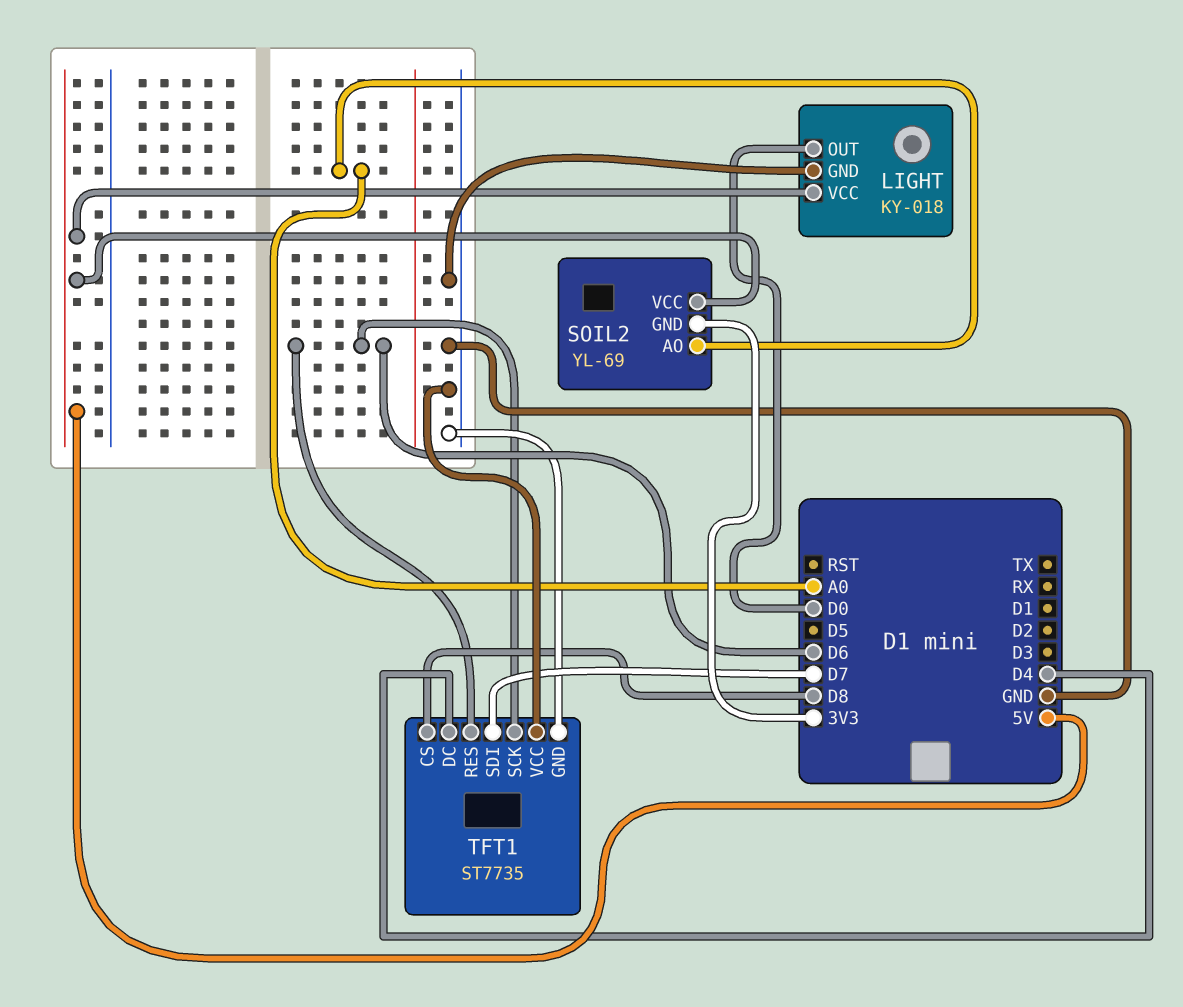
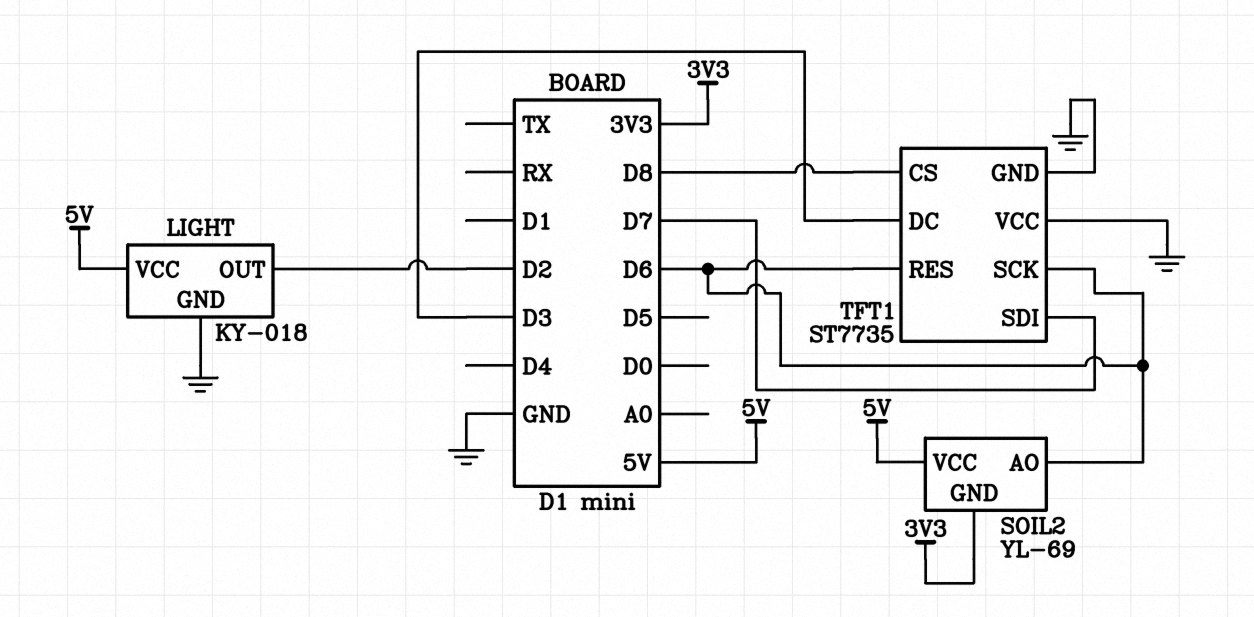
LIGHT pin OUT: D0 -> D2
SOIL2 pin AO: A0 -> D6
TFT1 pin DC: D4 -> D3

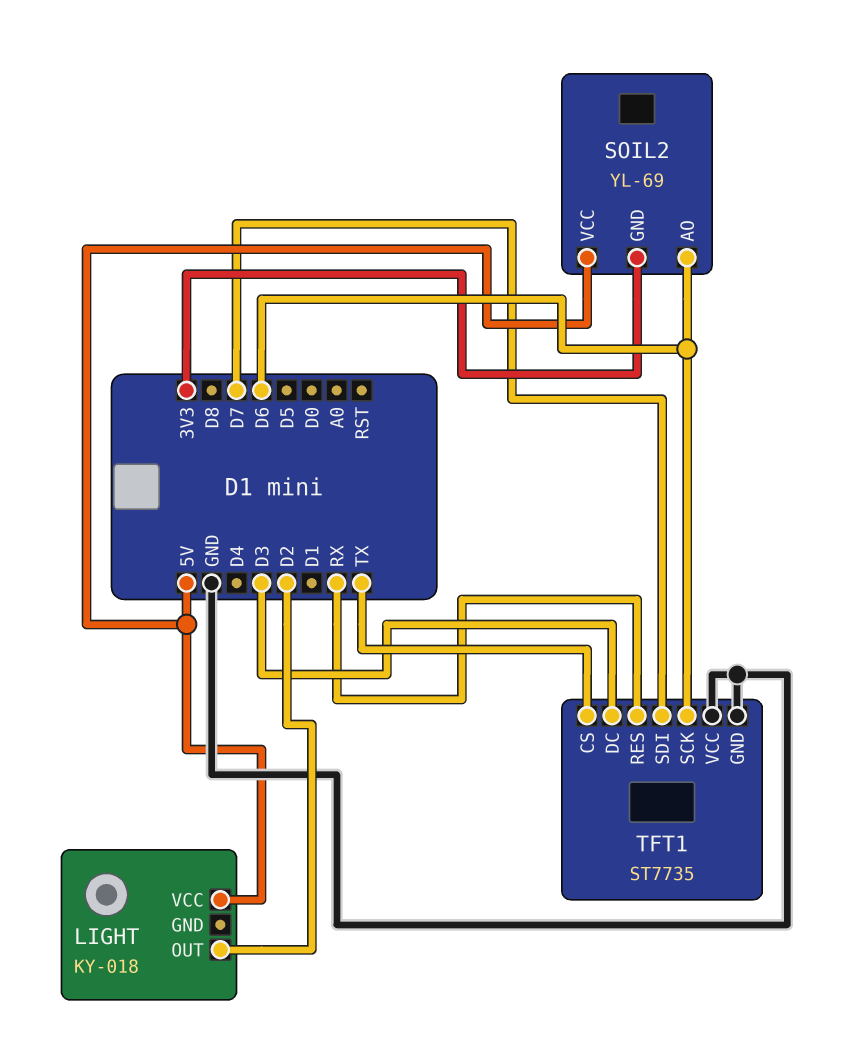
LIGHT pin GND: GND -> none
TFT1 pin CS: D8 -> TX
TFT1 pin RES: D6 -> RX

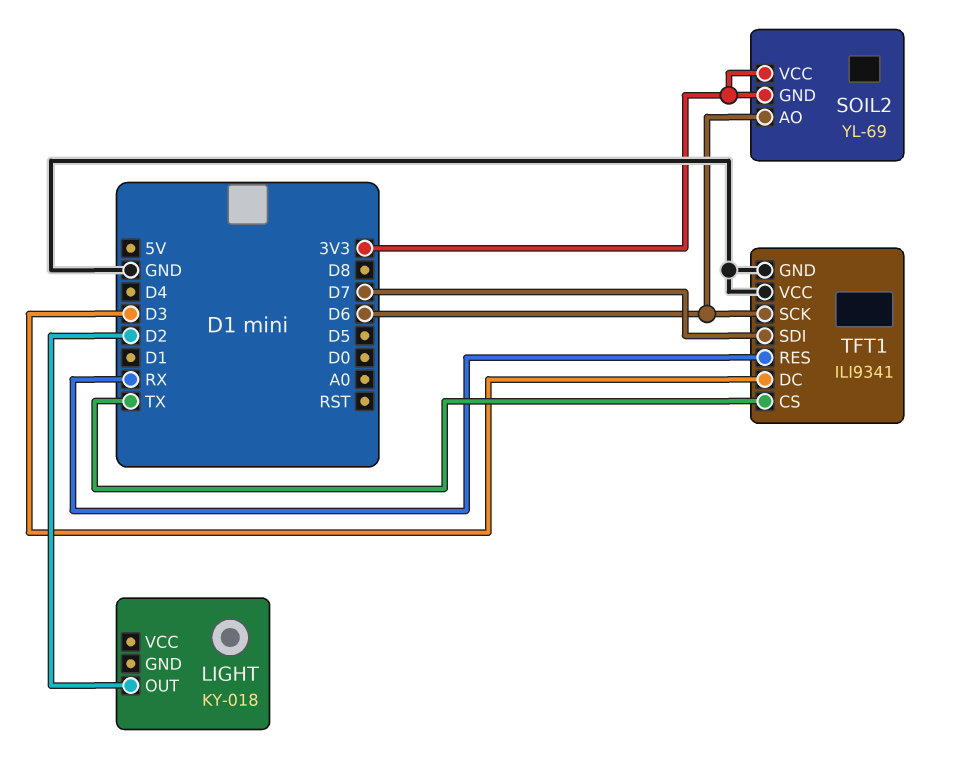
LIGHT pin VCC: 5V -> none
SOIL2 pin VCC: 5V -> 3V3
TFT1: ST7735 -> ILI9341

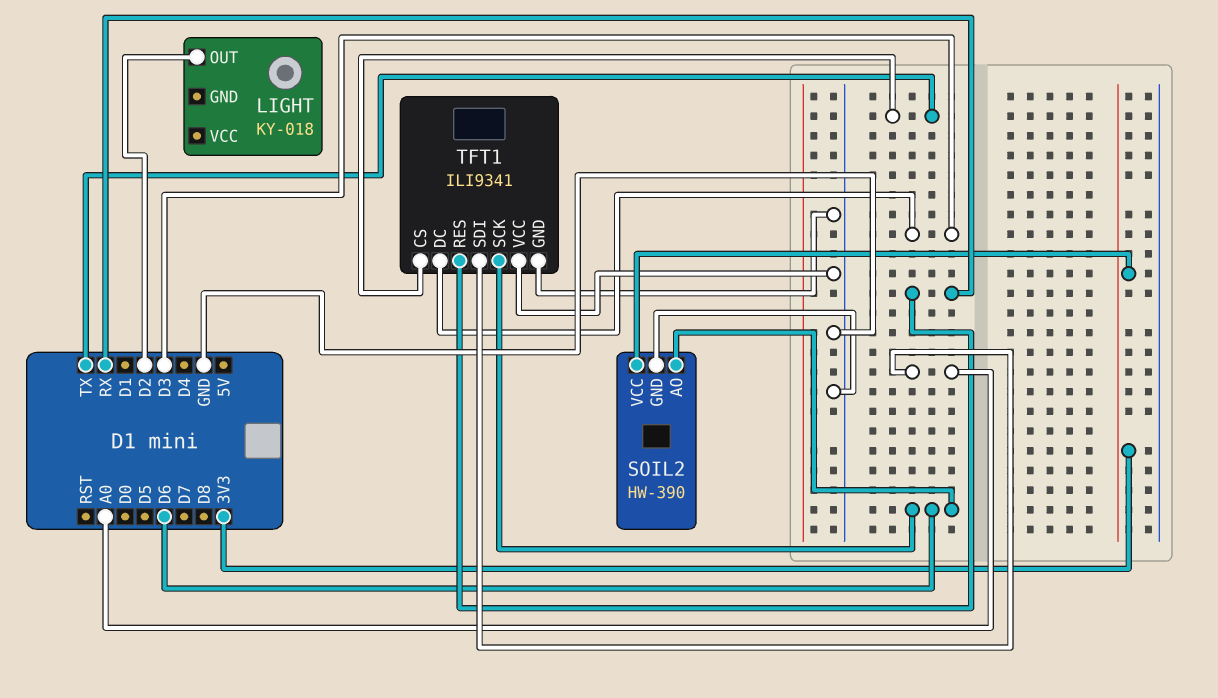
SOIL2: YL-69 -> HW-390
SOIL2 pin GND: 3V3 -> GND
TFT1 pin SDI: D7 -> A0

